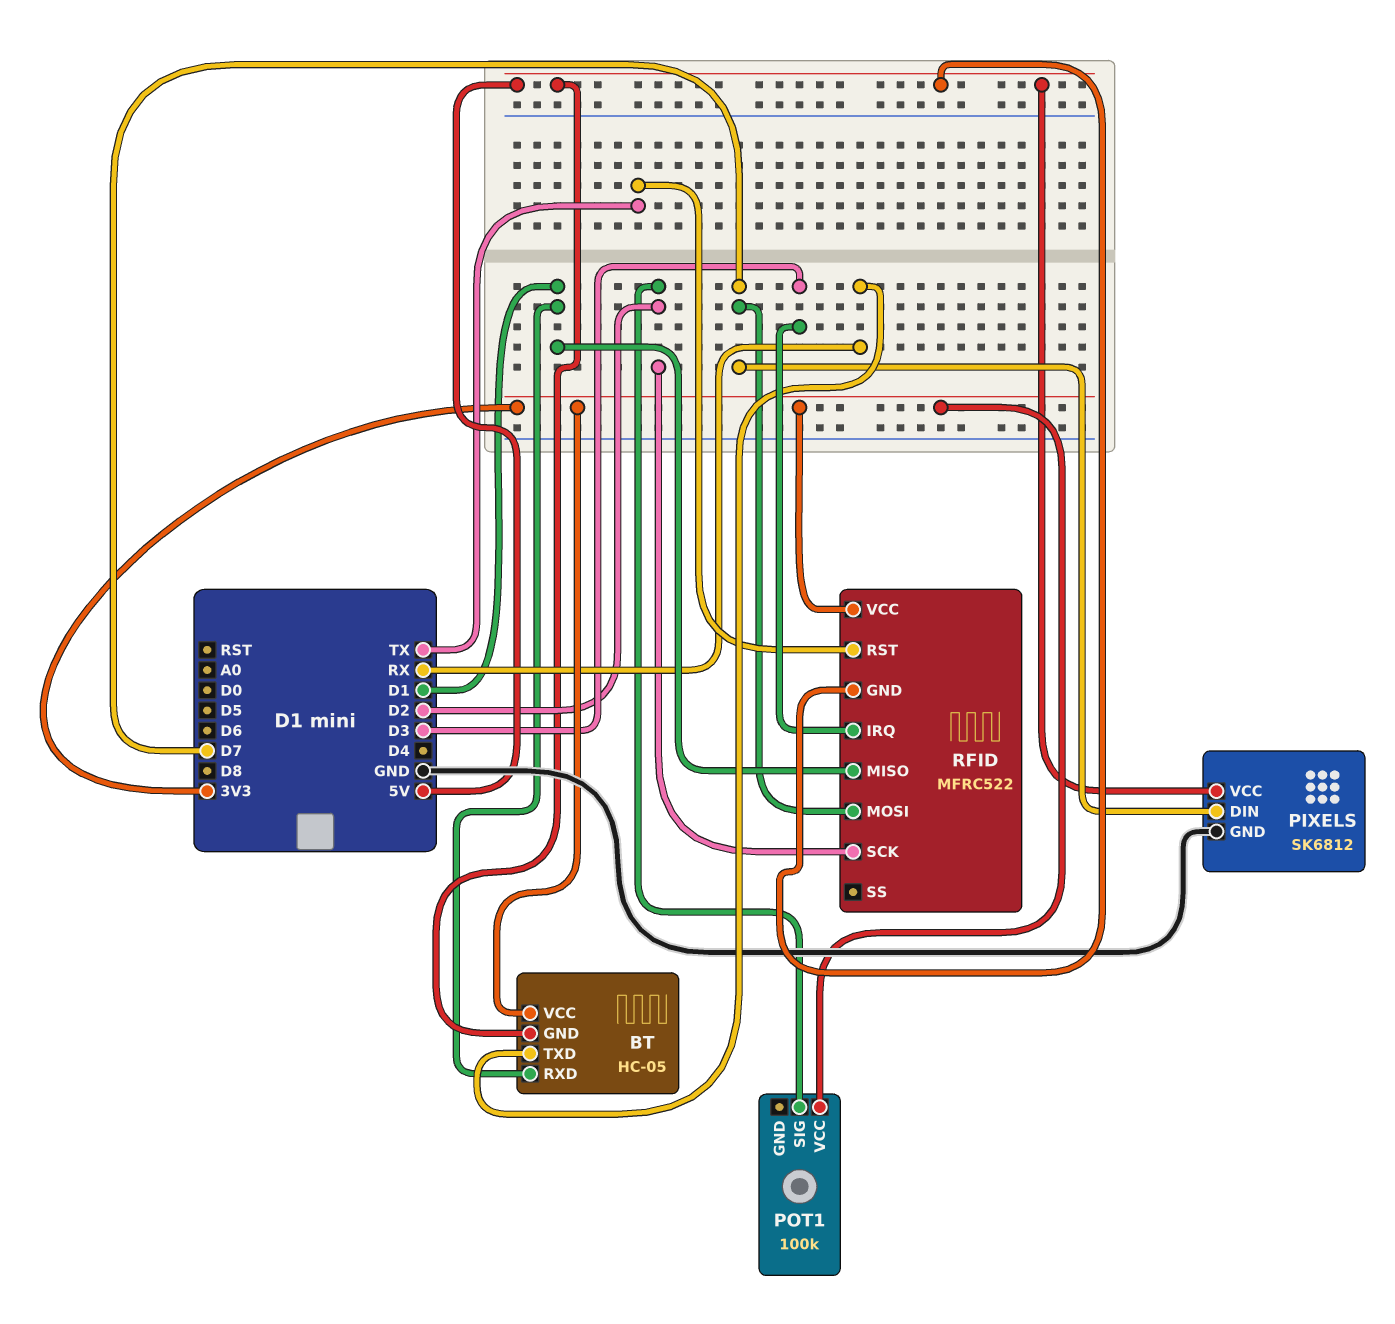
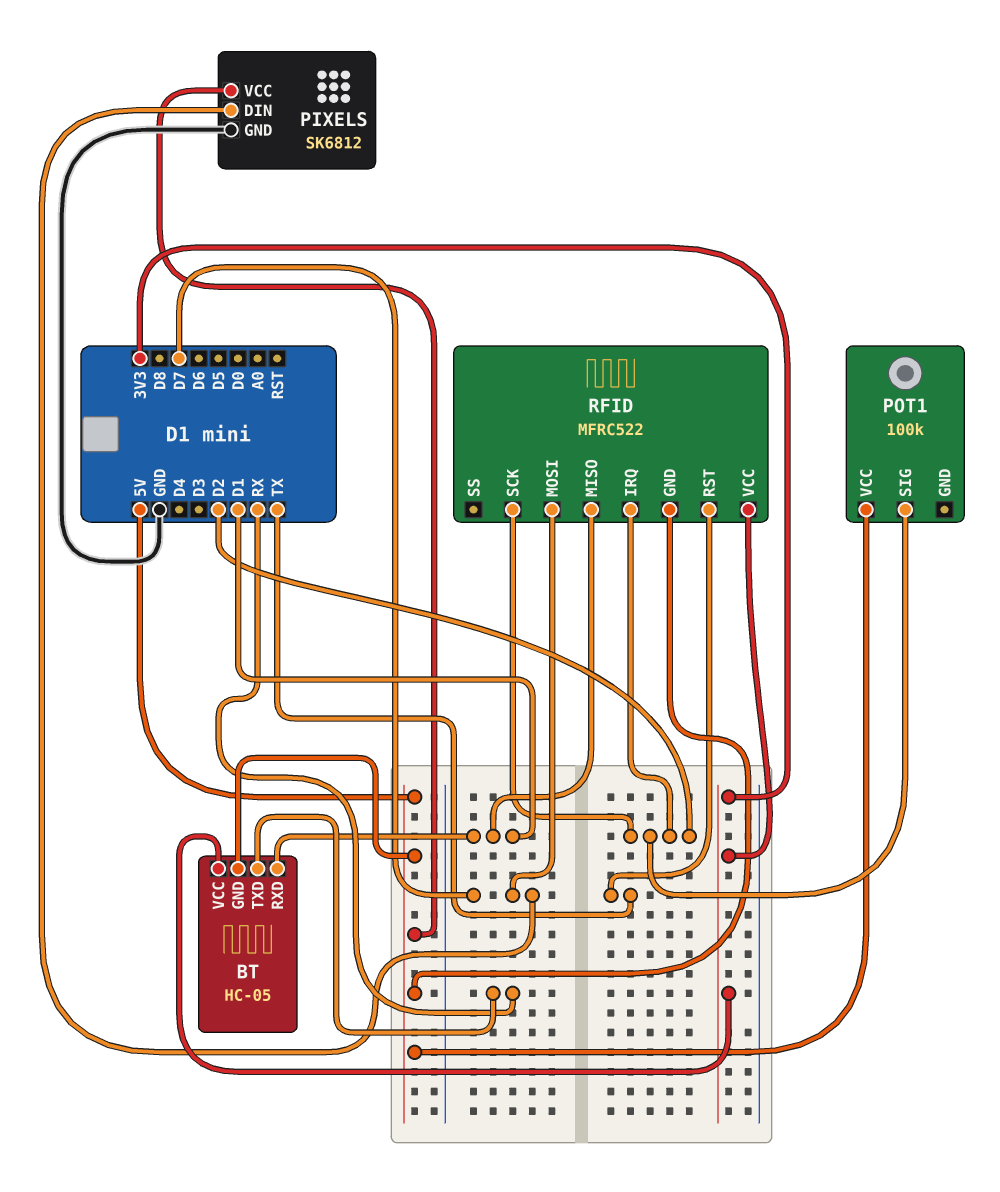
POT1 pin VCC: 3V3 -> 5V
RFID pin IRQ: D3 -> D2

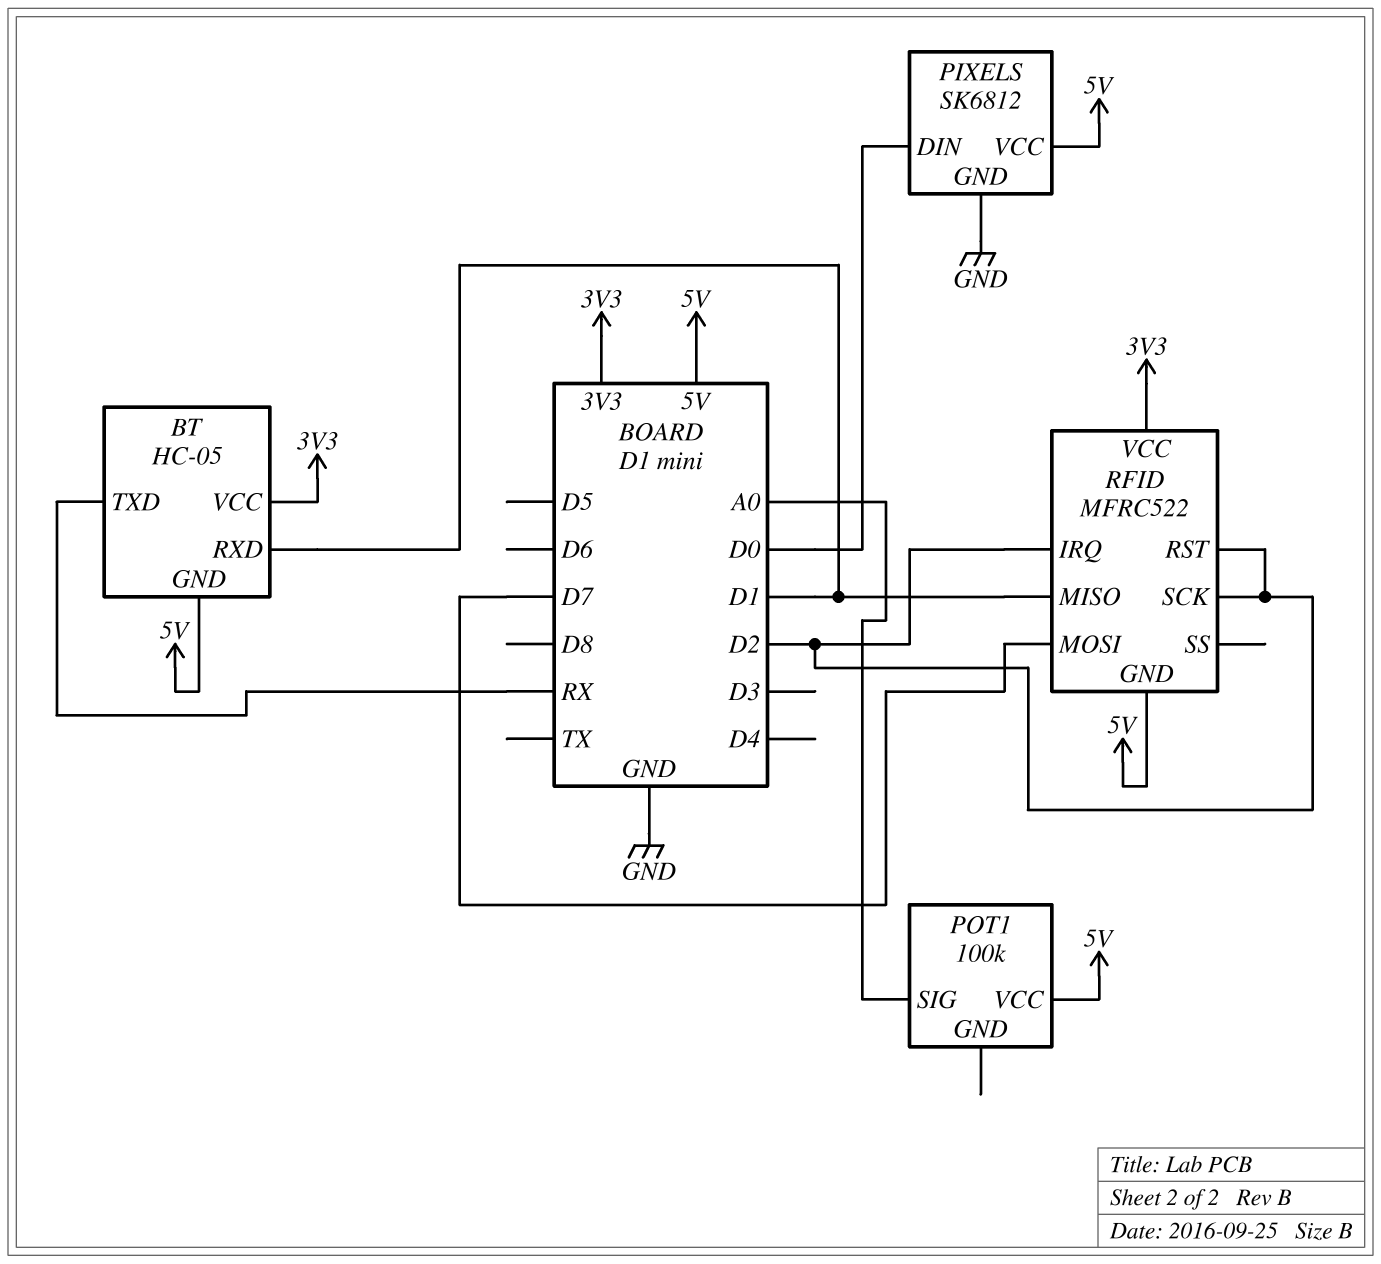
PIXELS pin DIN: D7 -> D0
POT1 pin SIG: D2 -> A0
RFID pin RST: TX -> D2

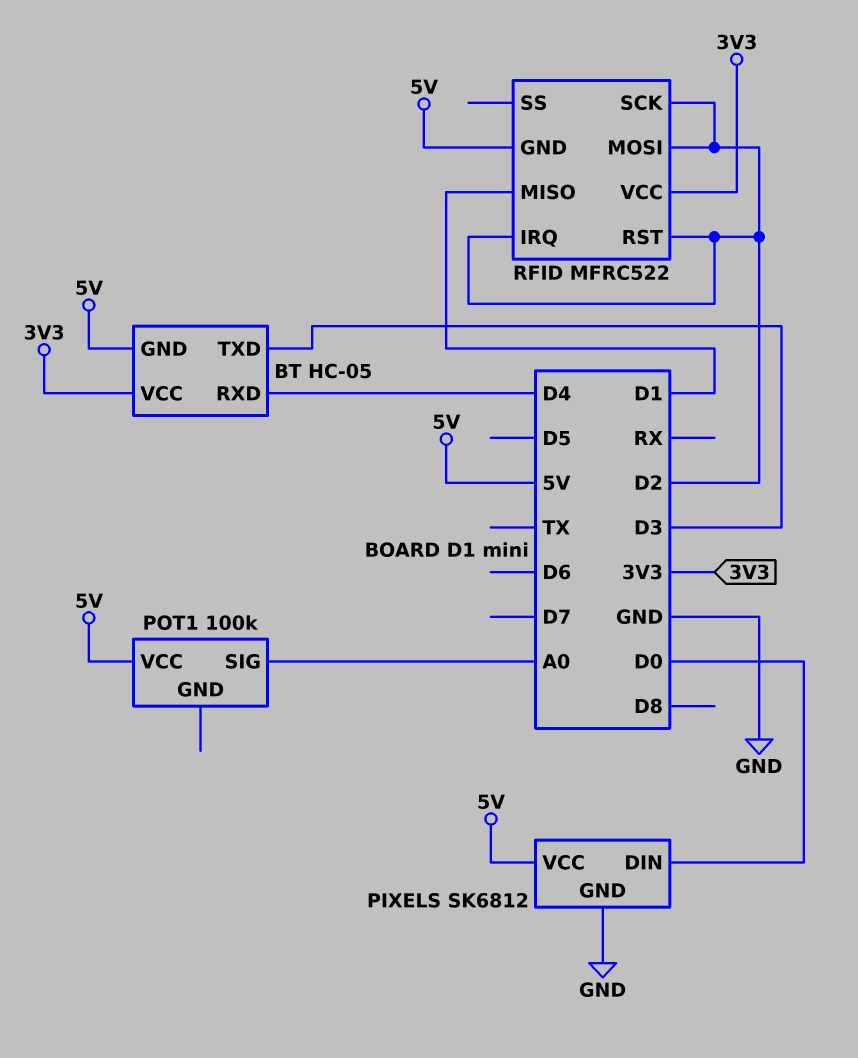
BT pin RXD: D1 -> D4
BT pin TXD: RX -> D3
RFID pin MOSI: D7 -> D2

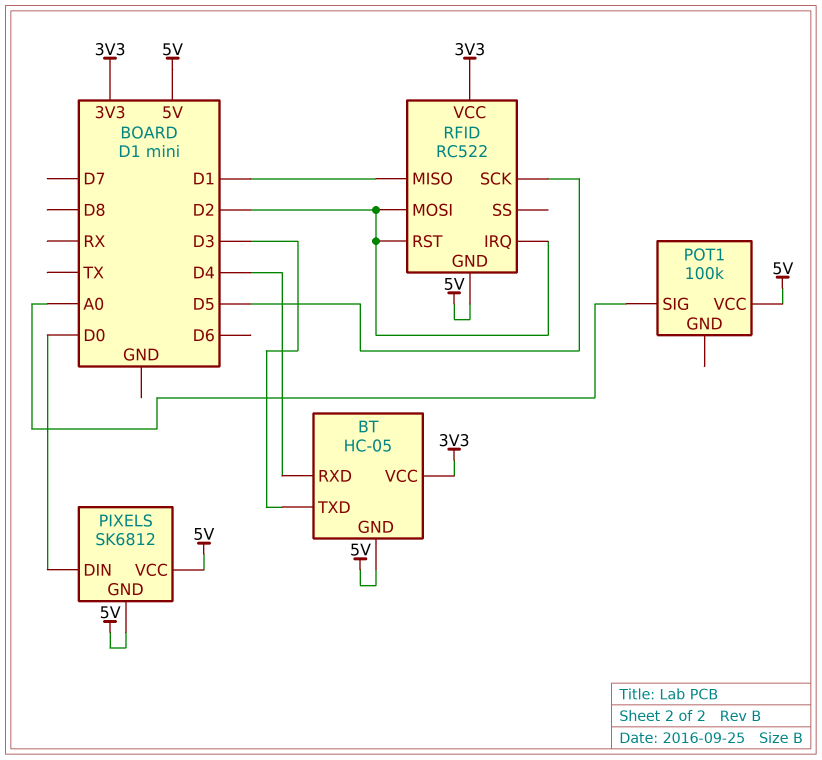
PIXELS pin GND: GND -> 5V
RFID: MFRC522 -> RC522
RFID pin SCK: D2 -> D5

